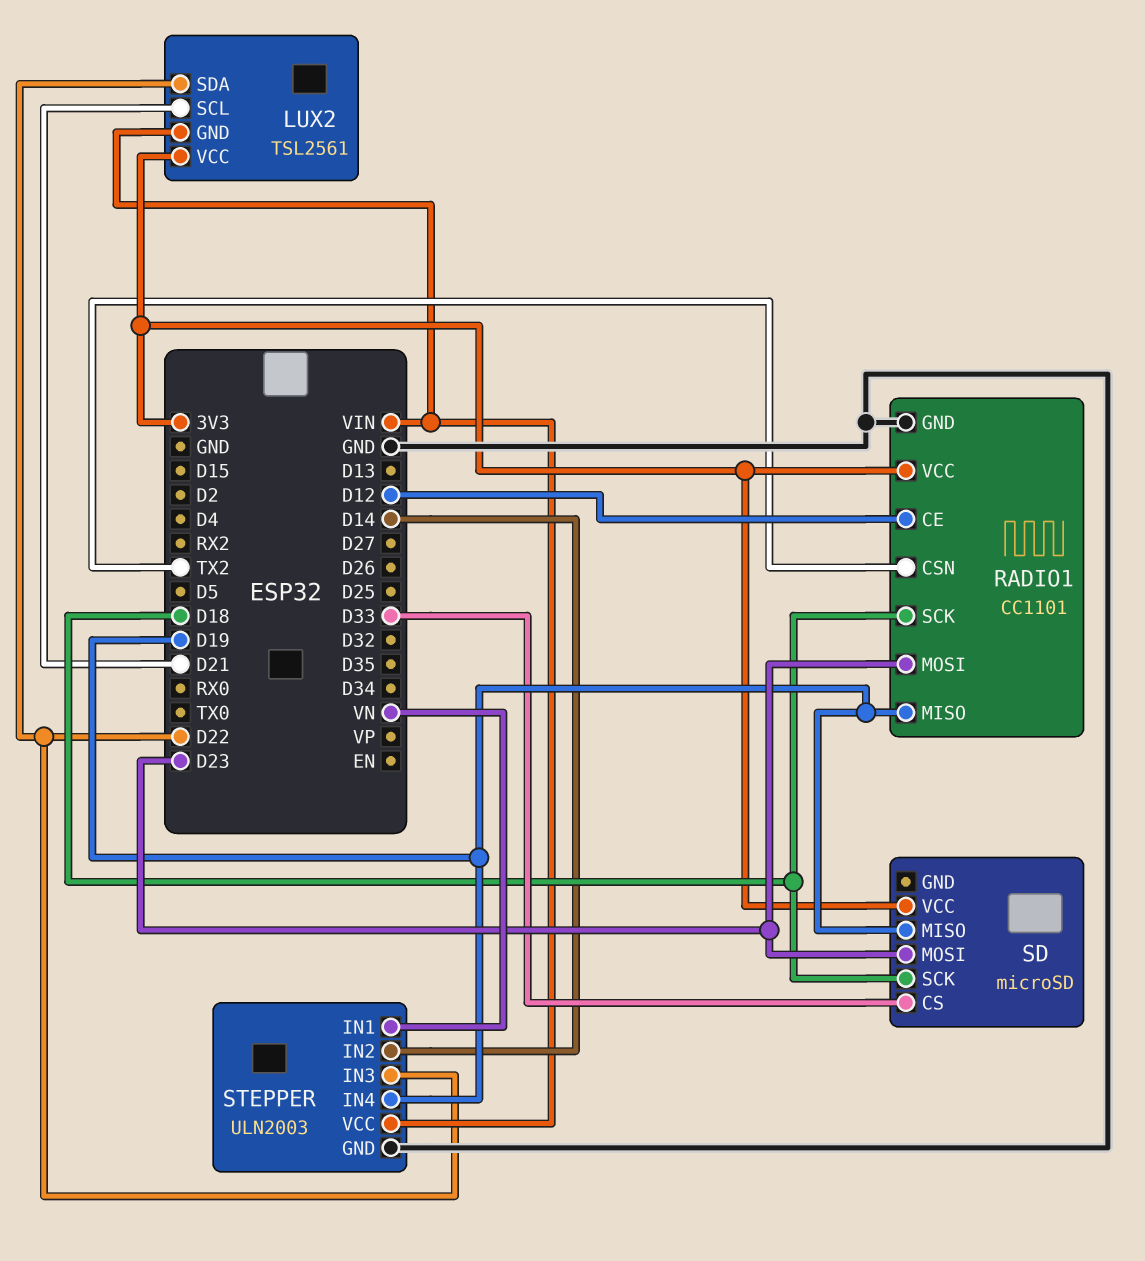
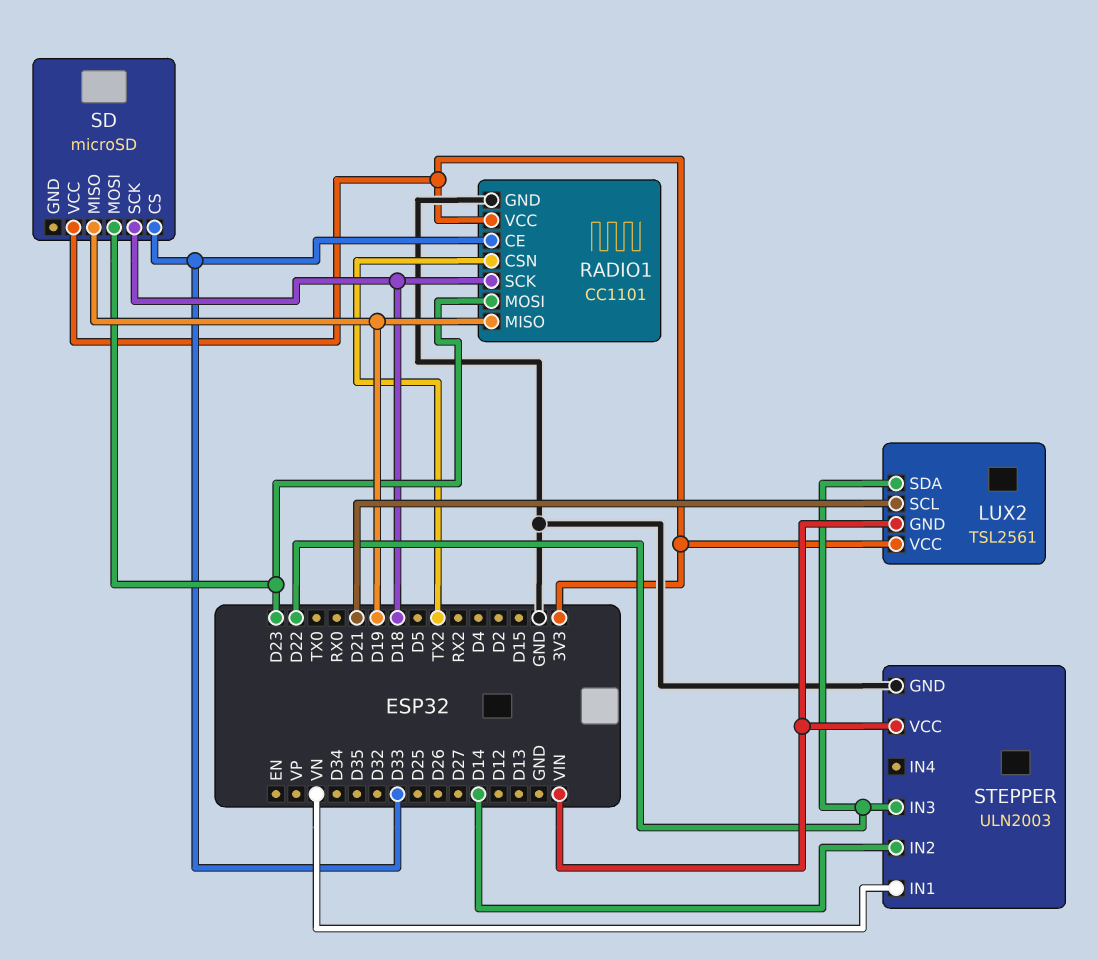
RADIO1 pin CE: D12 -> D33
STEPPER pin IN4: D19 -> none

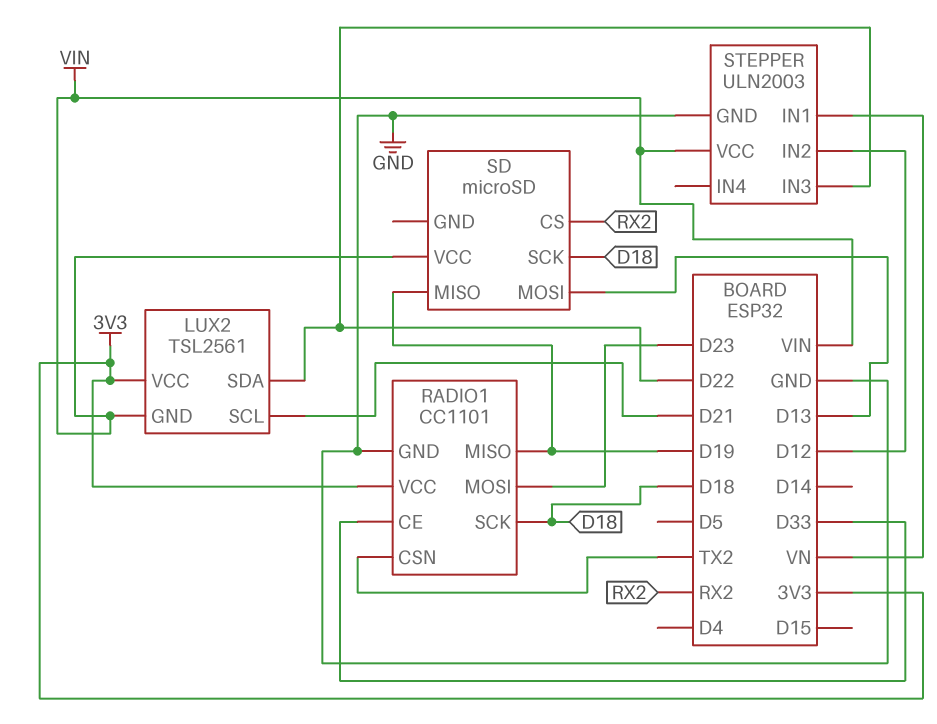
SD pin CS: D33 -> RX2
SD pin MOSI: D23 -> D13
SD pin VCC: 3V3 -> VIN
STEPPER pin IN2: D14 -> D12

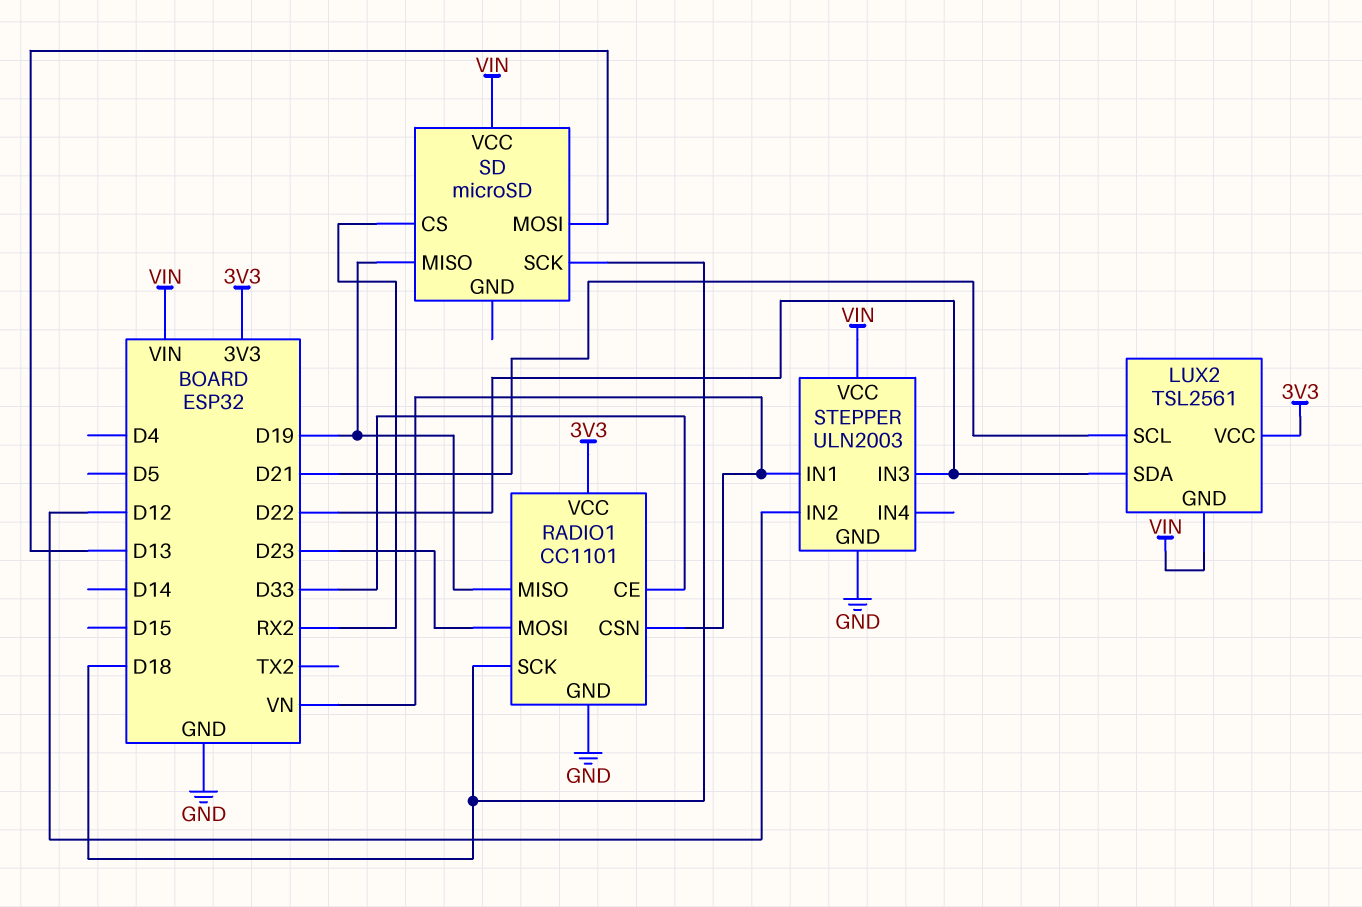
RADIO1 pin CSN: TX2 -> VN

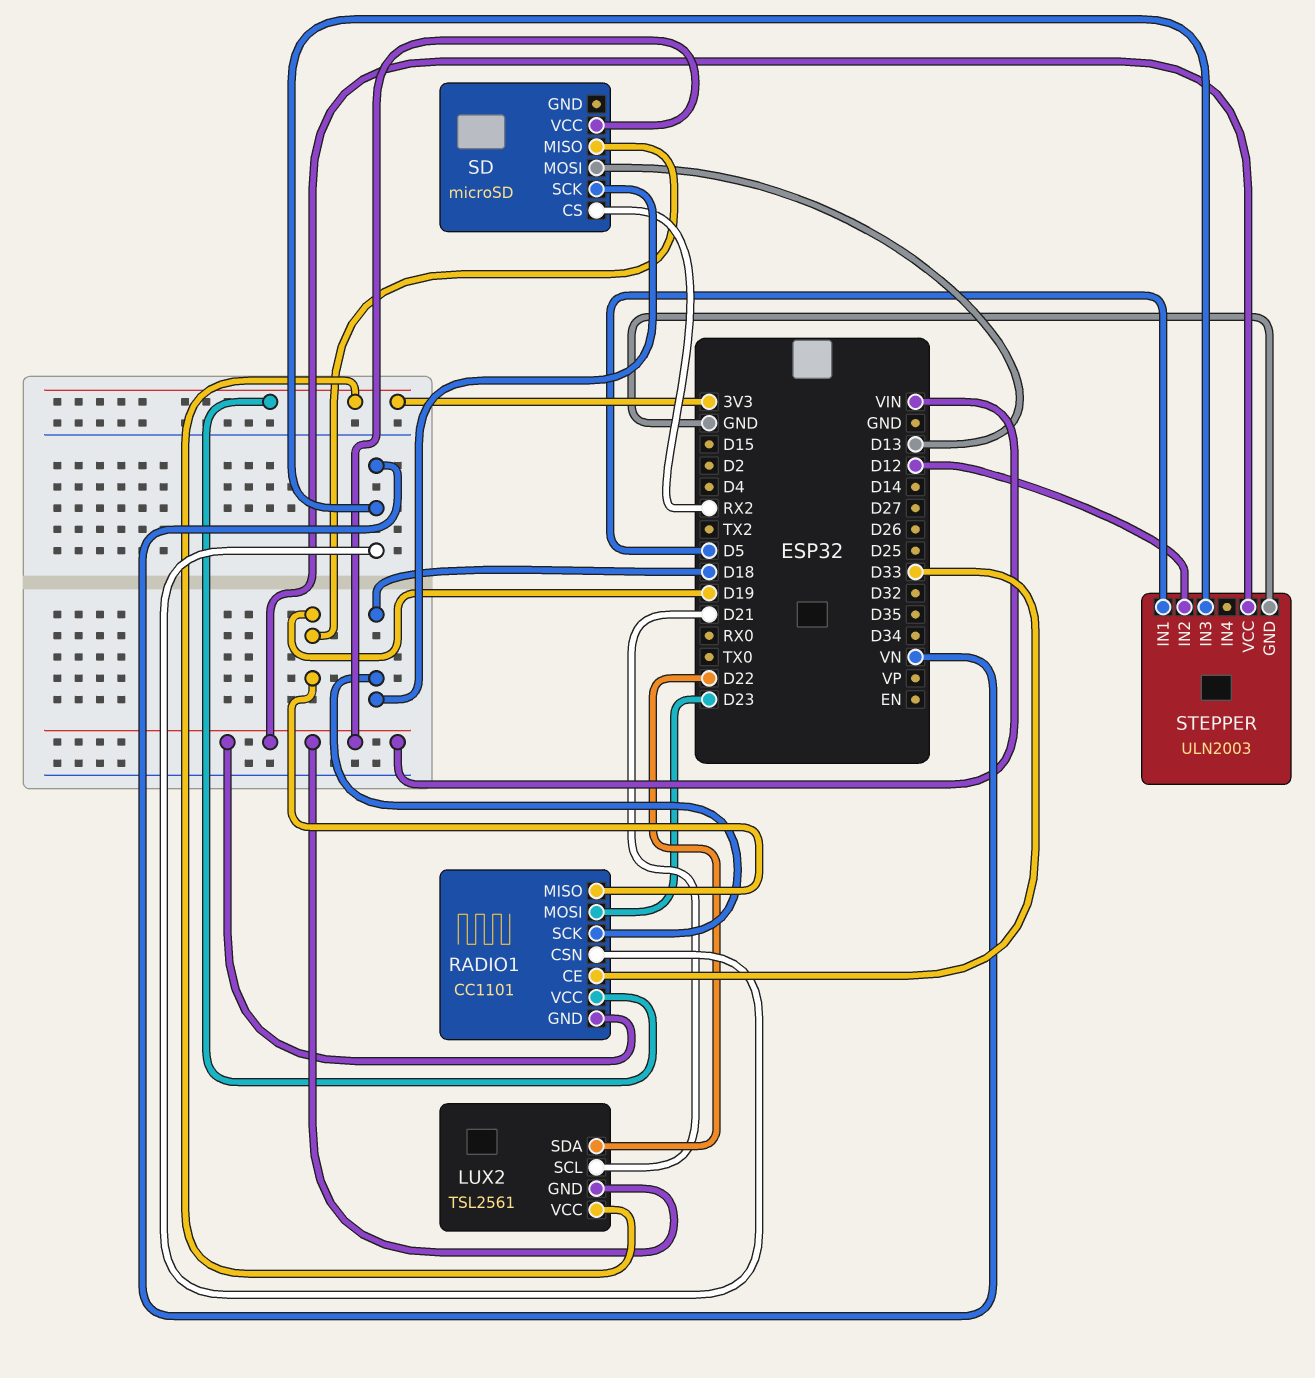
RADIO1 pin GND: GND -> VIN
STEPPER pin IN1: VN -> D5
STEPPER pin IN3: D22 -> VN

